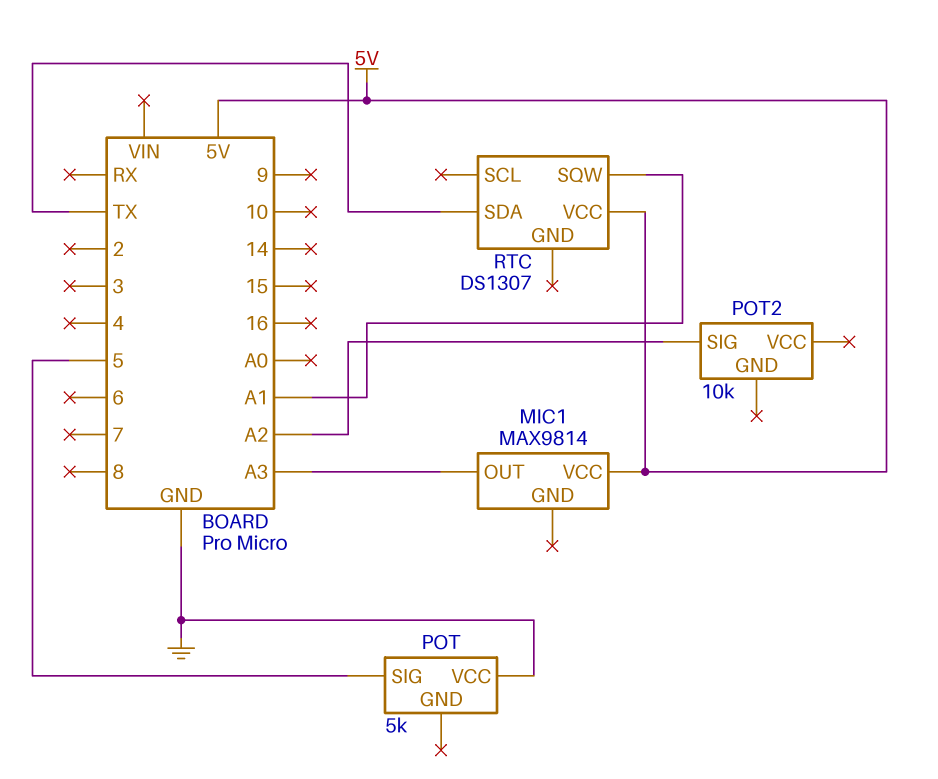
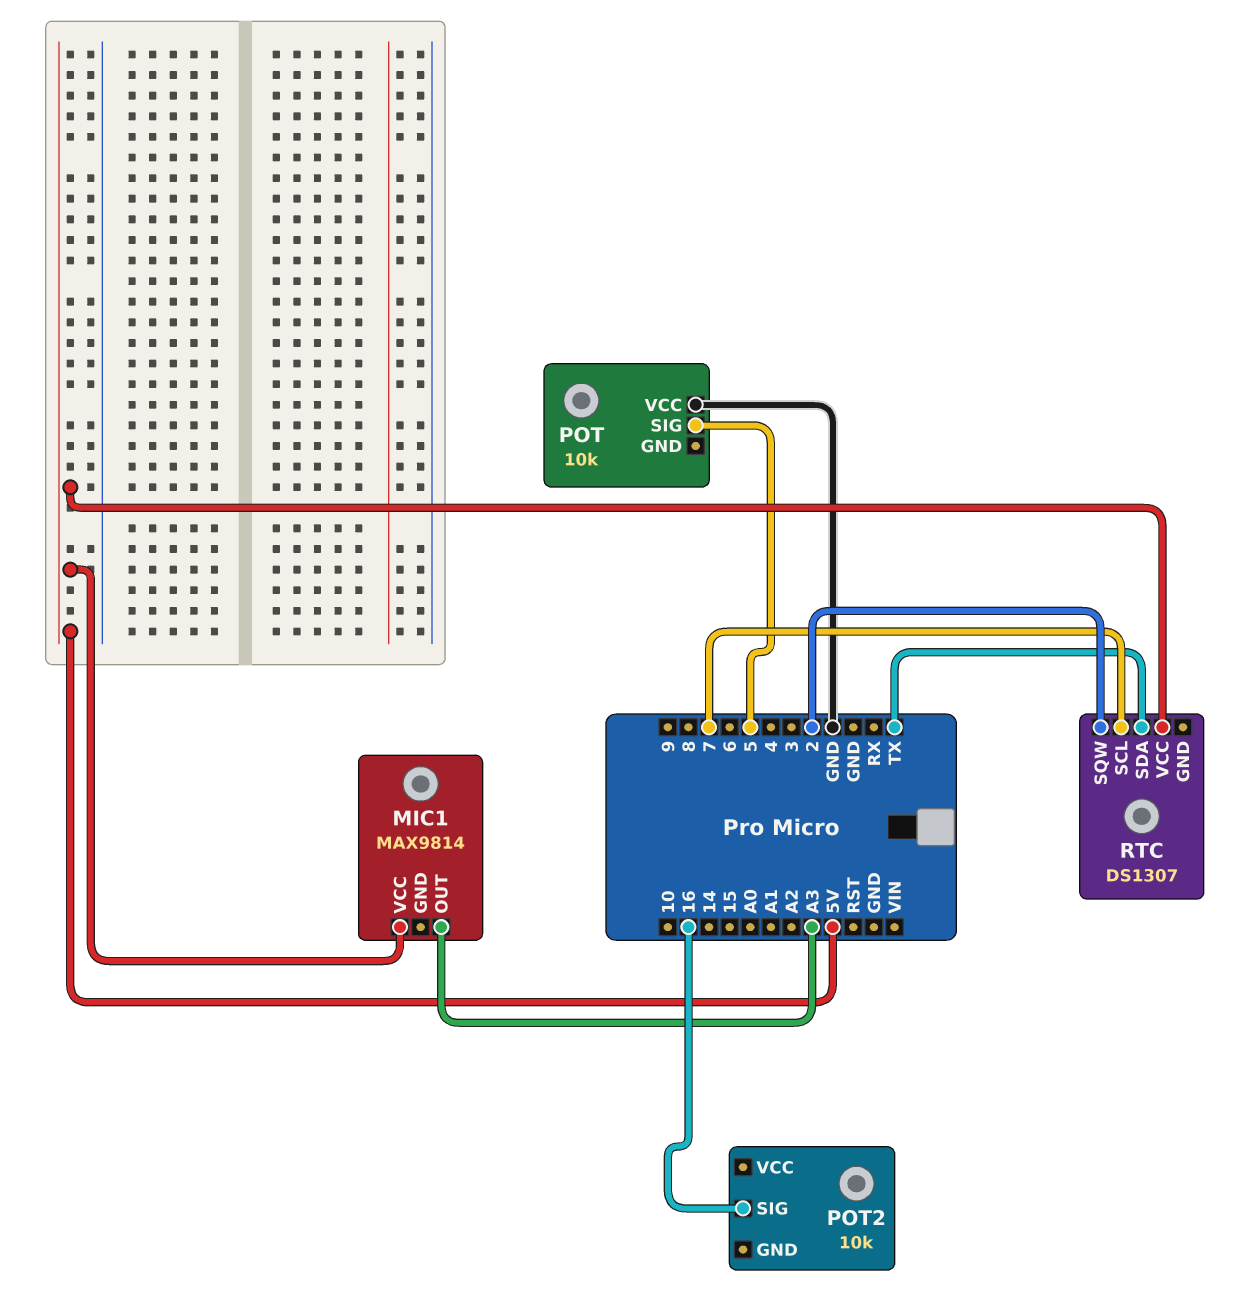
POT: 5k -> 10k
POT2 pin SIG: A2 -> 16
RTC pin SCL: none -> 7
RTC pin SQW: A1 -> 2

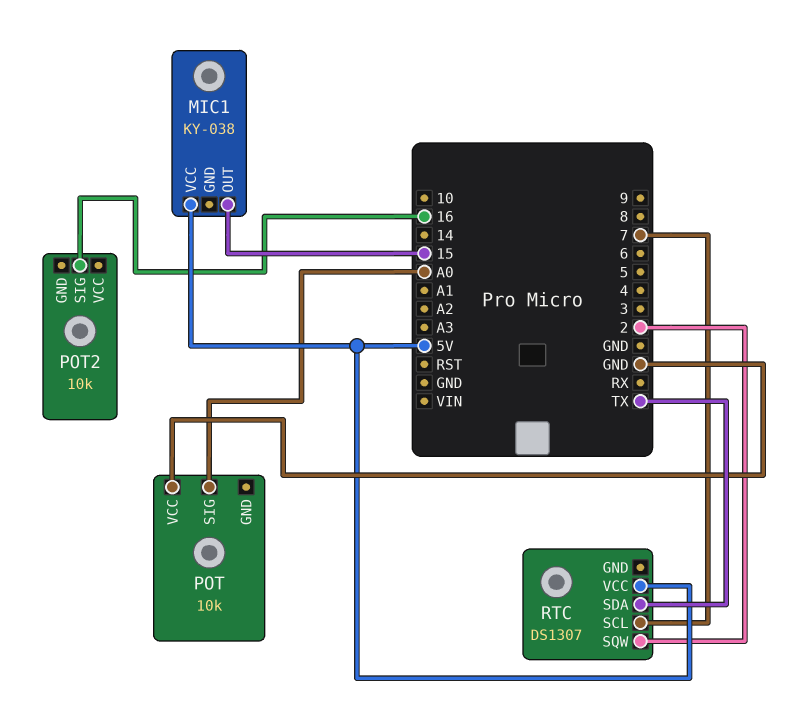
MIC1: MAX9814 -> KY-038
MIC1 pin OUT: A3 -> 15
POT pin SIG: 5 -> A0

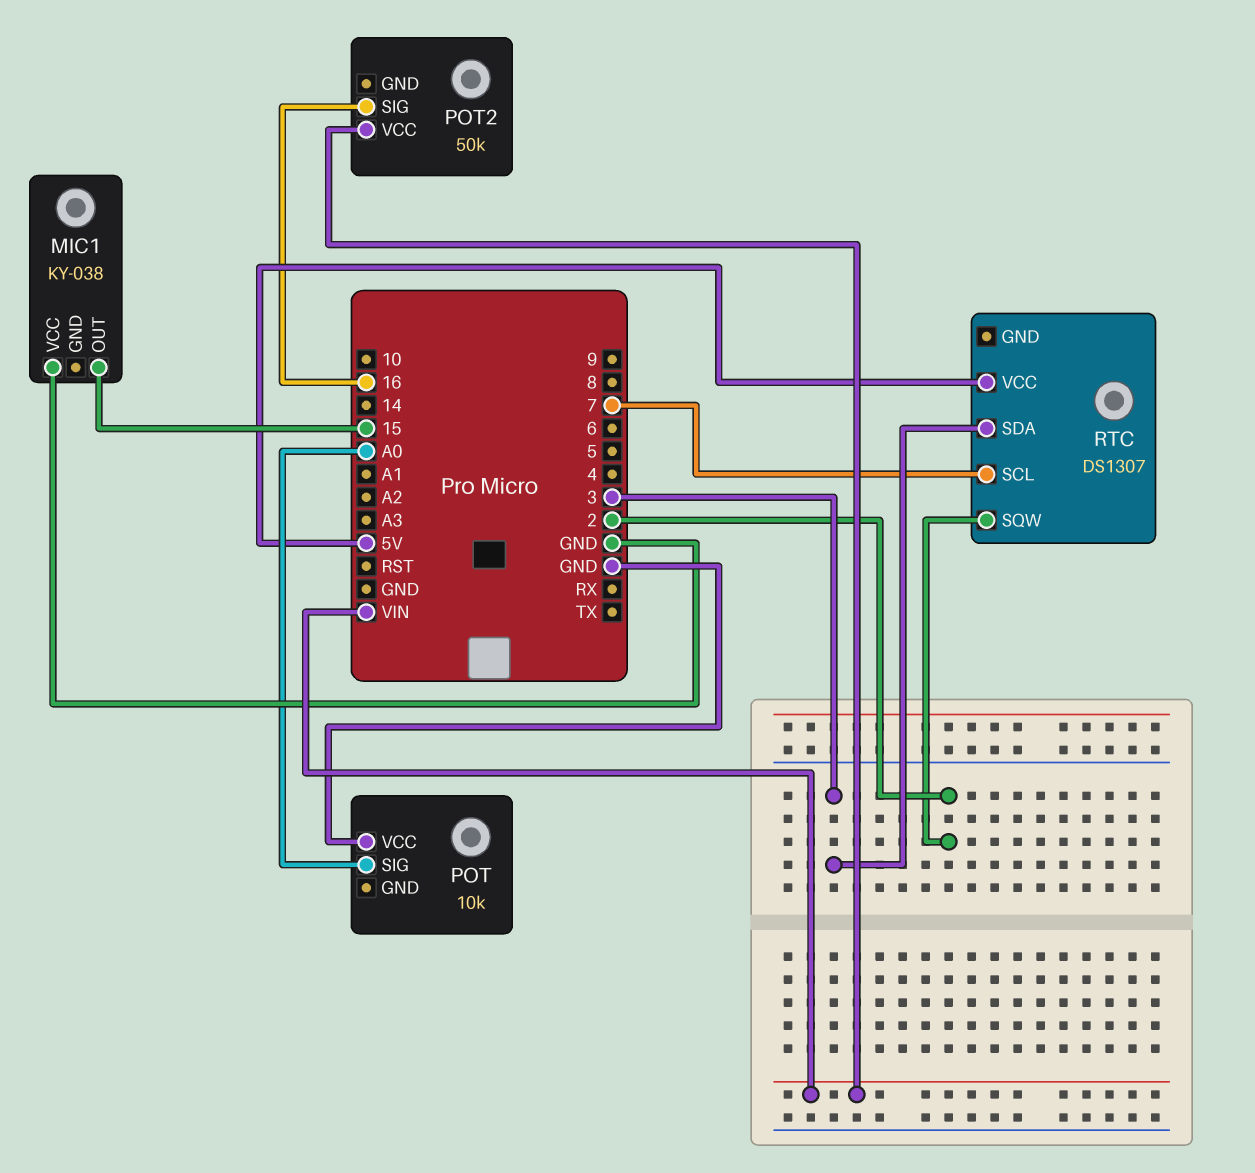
MIC1 pin VCC: 5V -> GND
POT2: 10k -> 50k
POT2 pin VCC: none -> VIN
RTC pin SDA: TX -> 3

